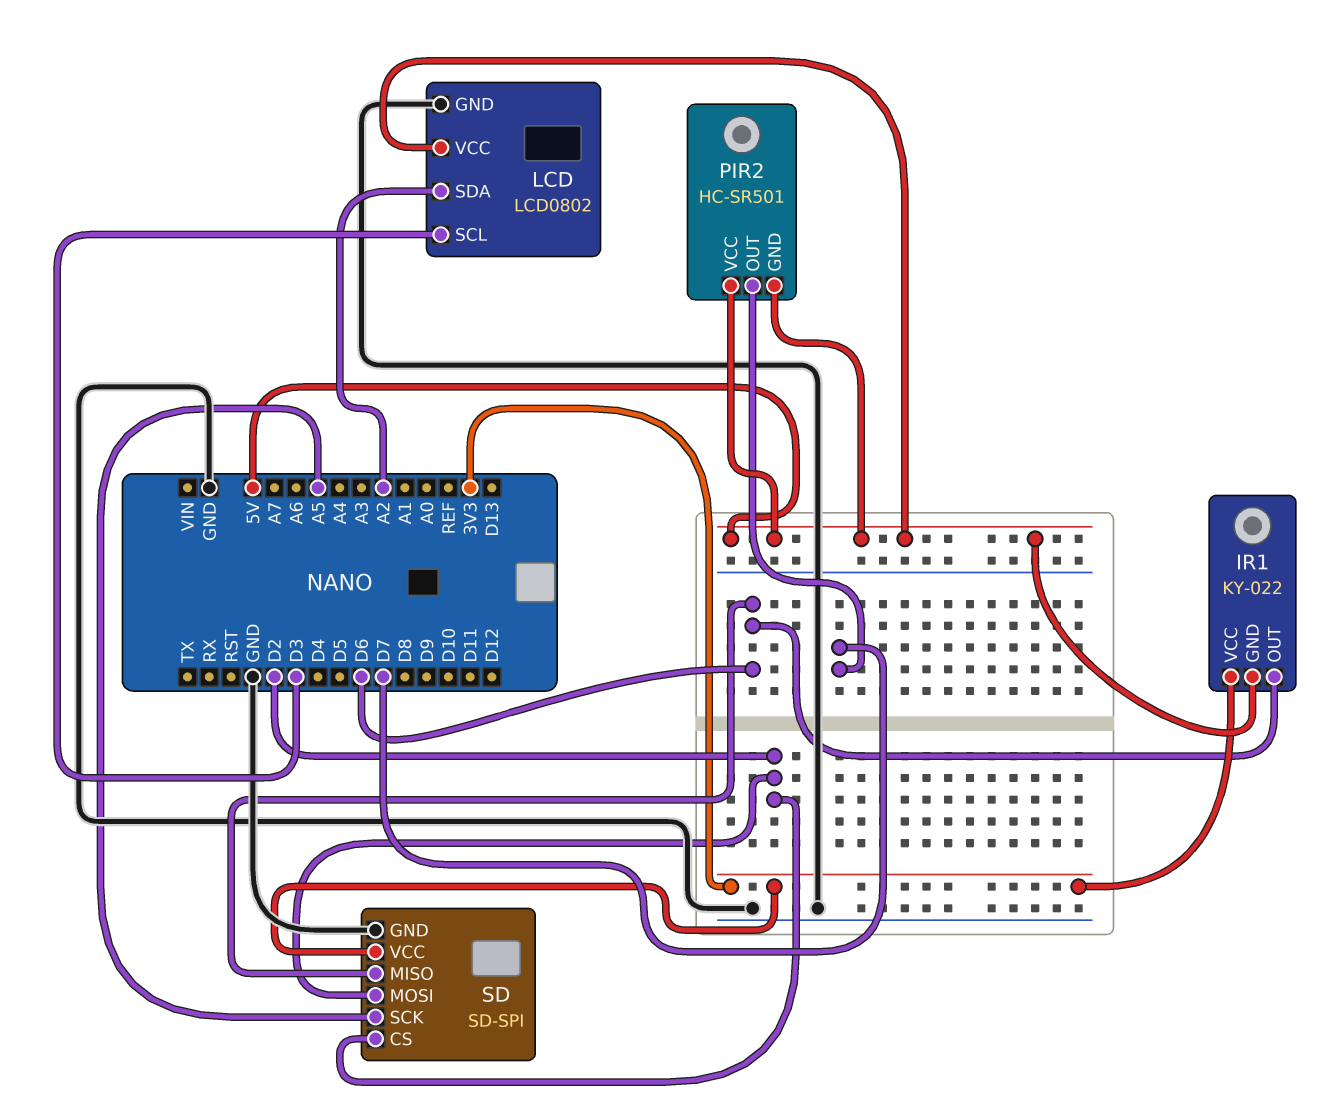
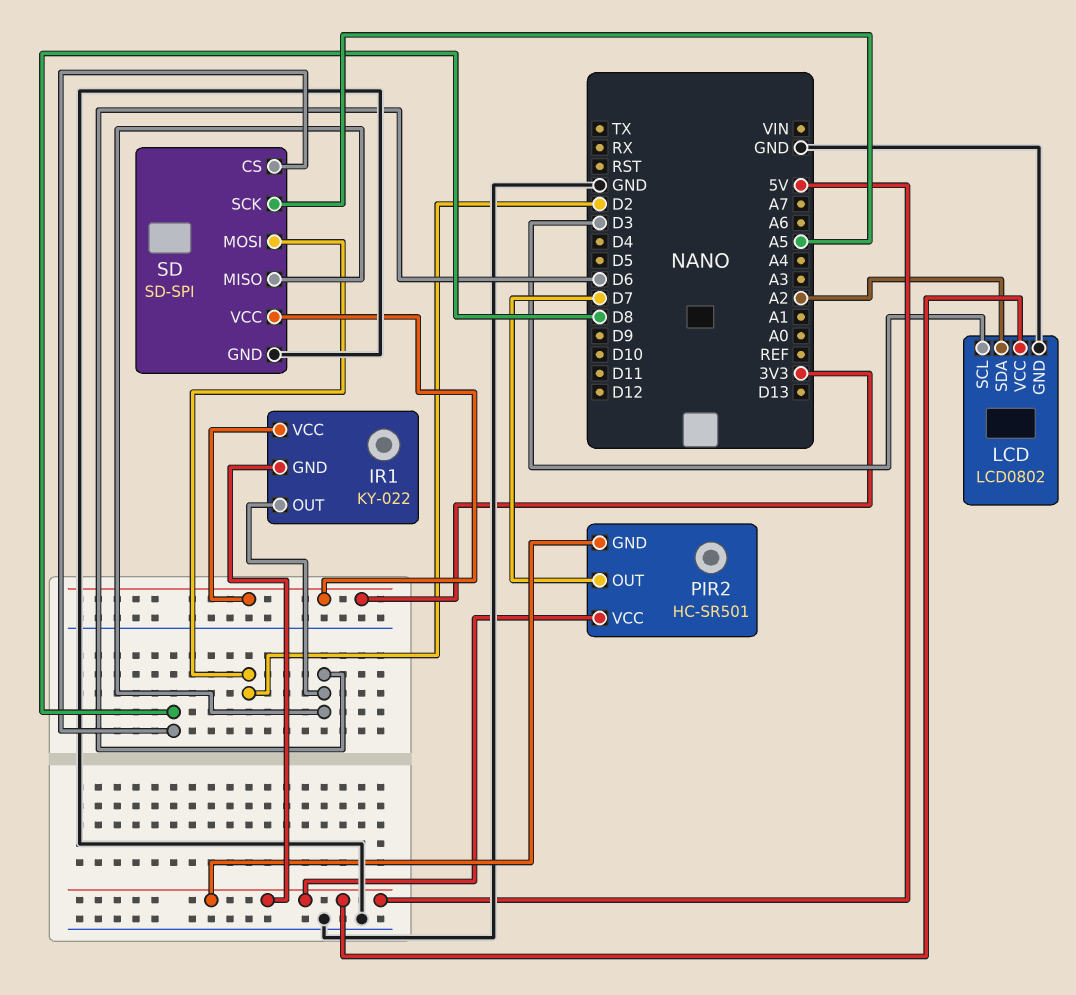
SD pin CS: D2 -> D8

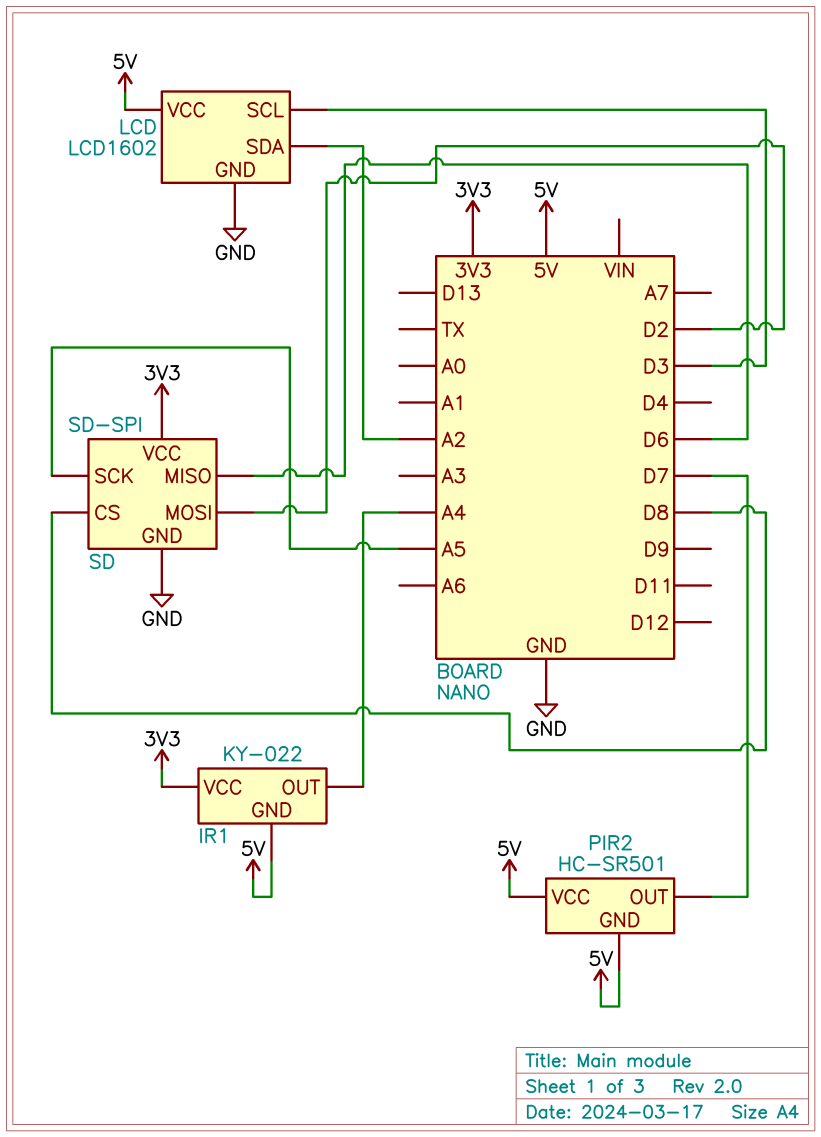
IR1 pin OUT: D6 -> A4
LCD: LCD0802 -> LCD1602

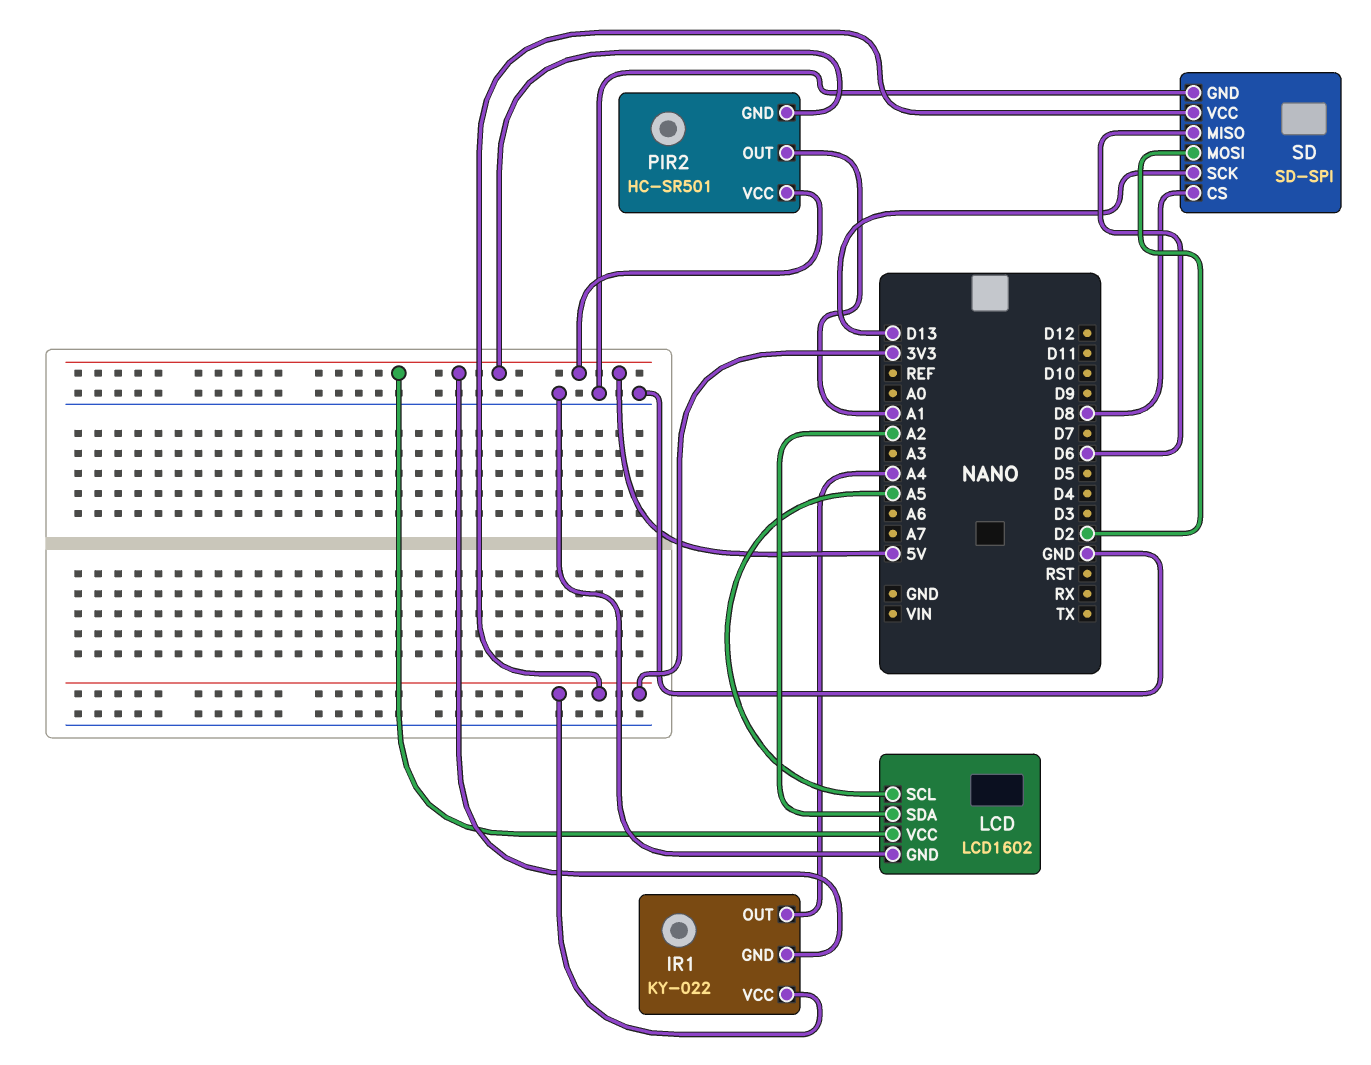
LCD pin SCL: D3 -> A5
PIR2 pin OUT: D7 -> A1
SD pin SCK: A5 -> D13

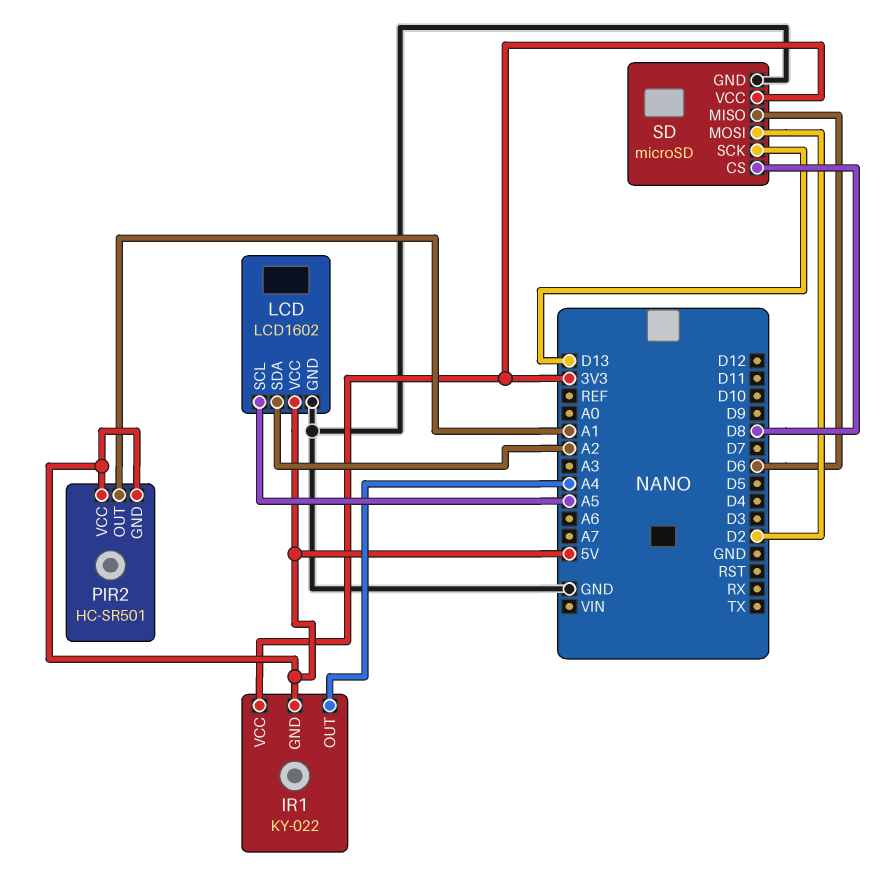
SD: SD-SPI -> microSD

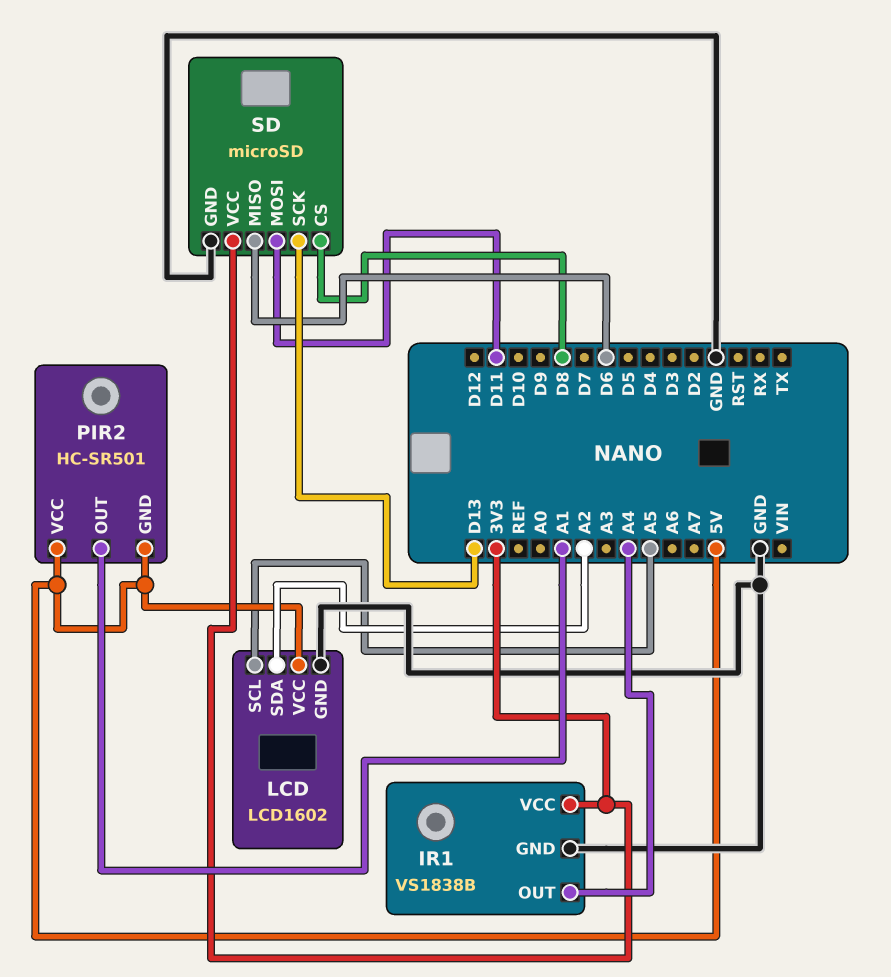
IR1: KY-022 -> VS1838B
IR1 pin GND: 5V -> GND
SD pin MOSI: D2 -> D11

